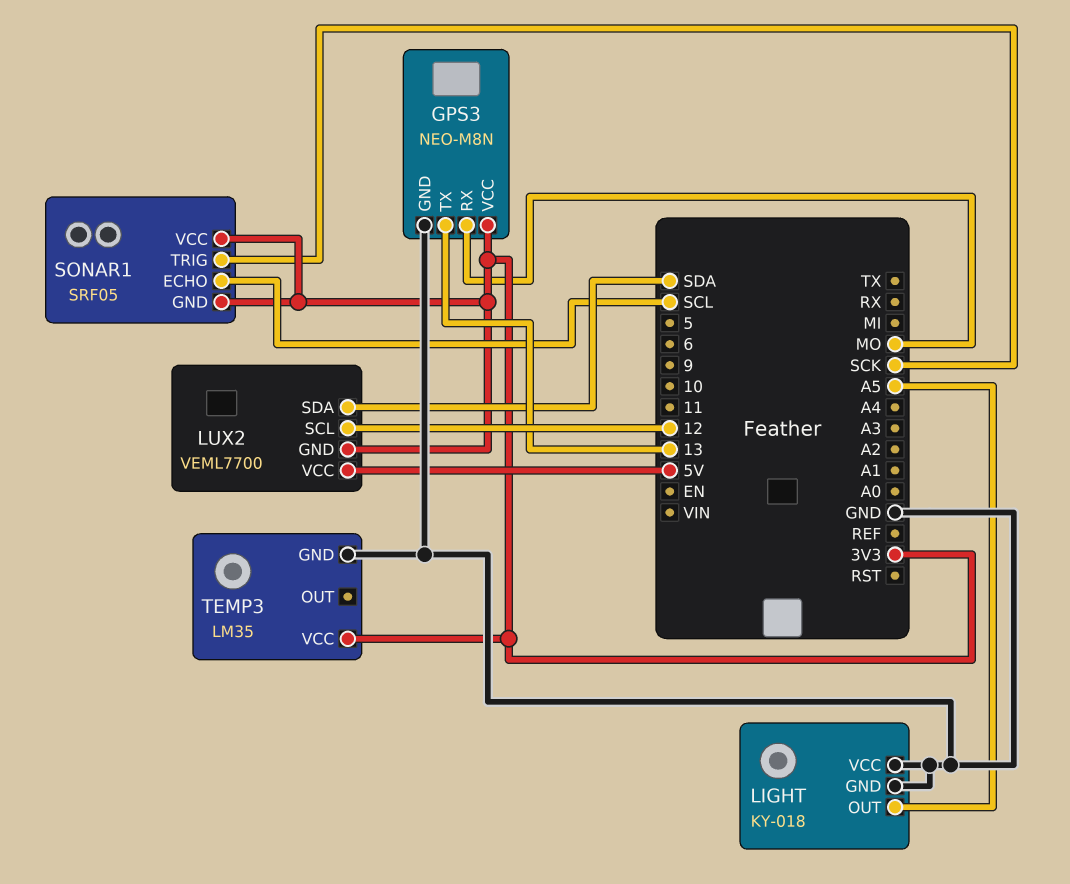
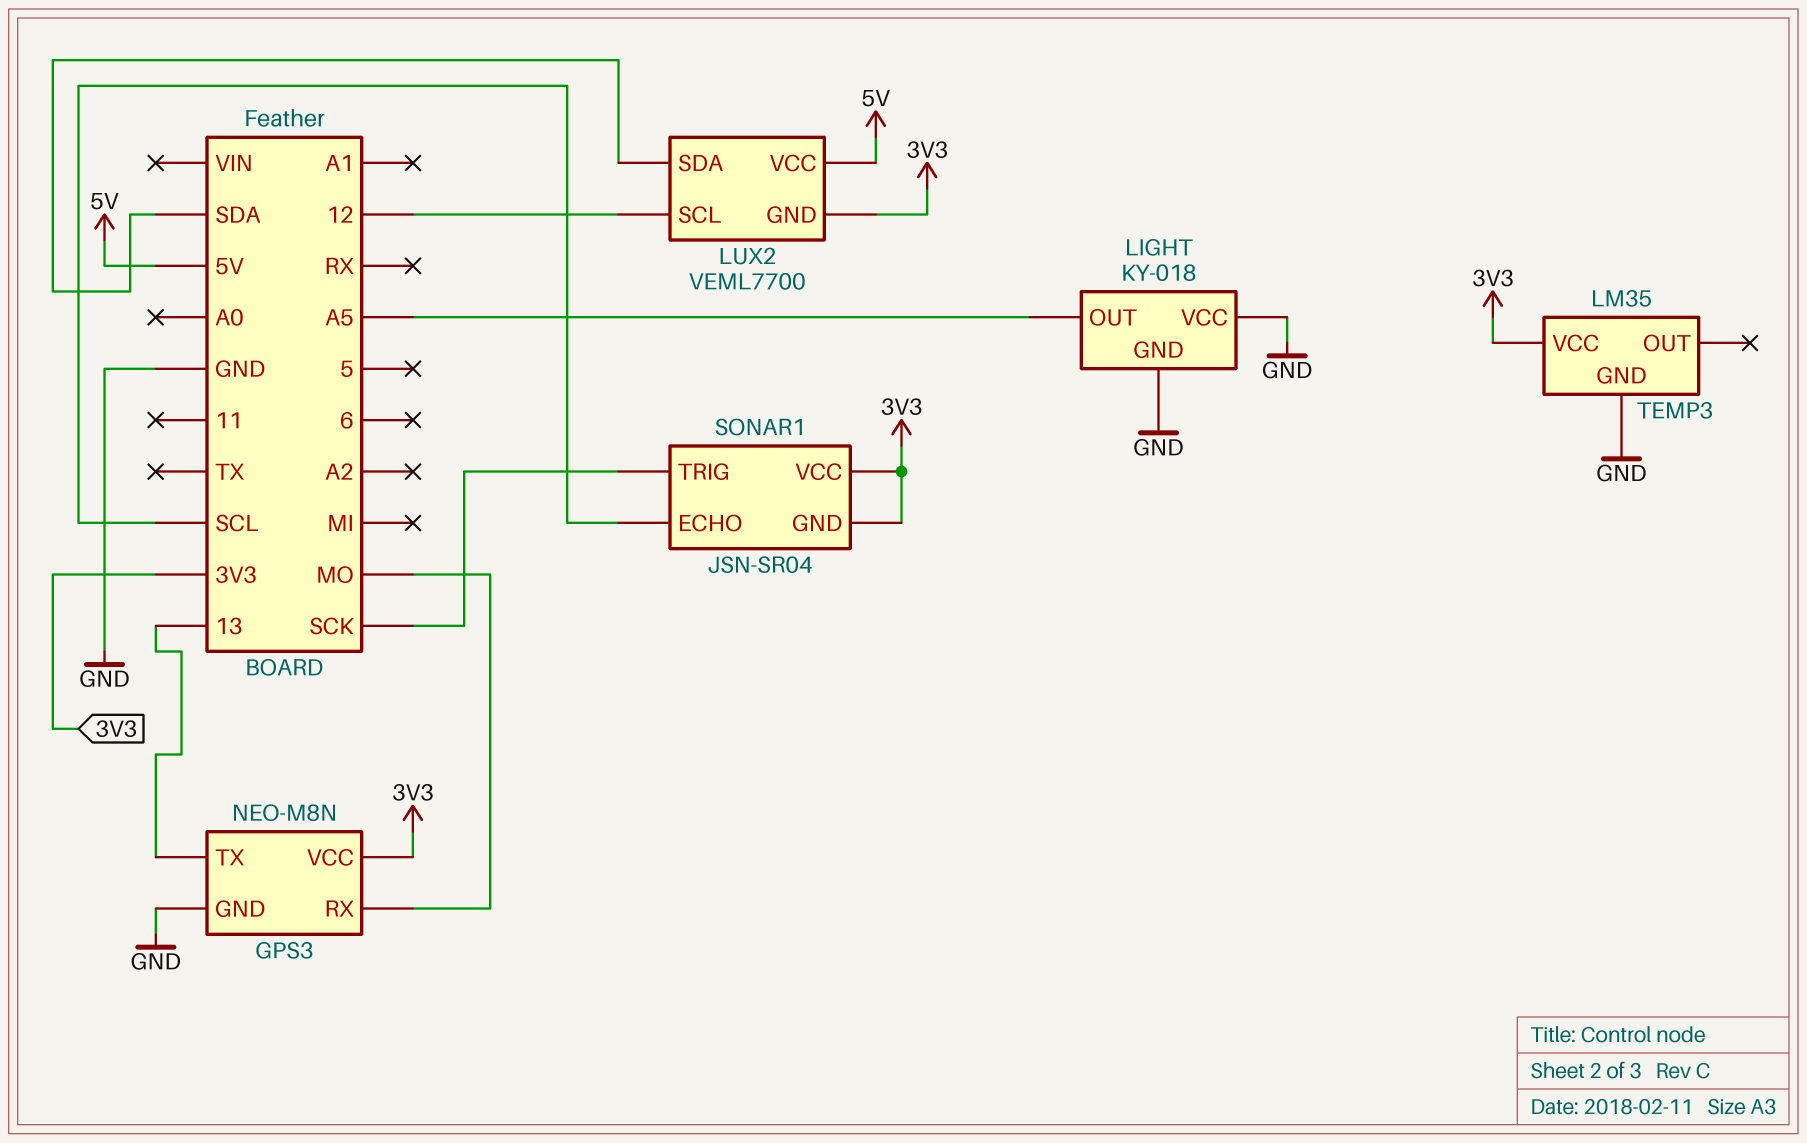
SONAR1: SRF05 -> JSN-SR04

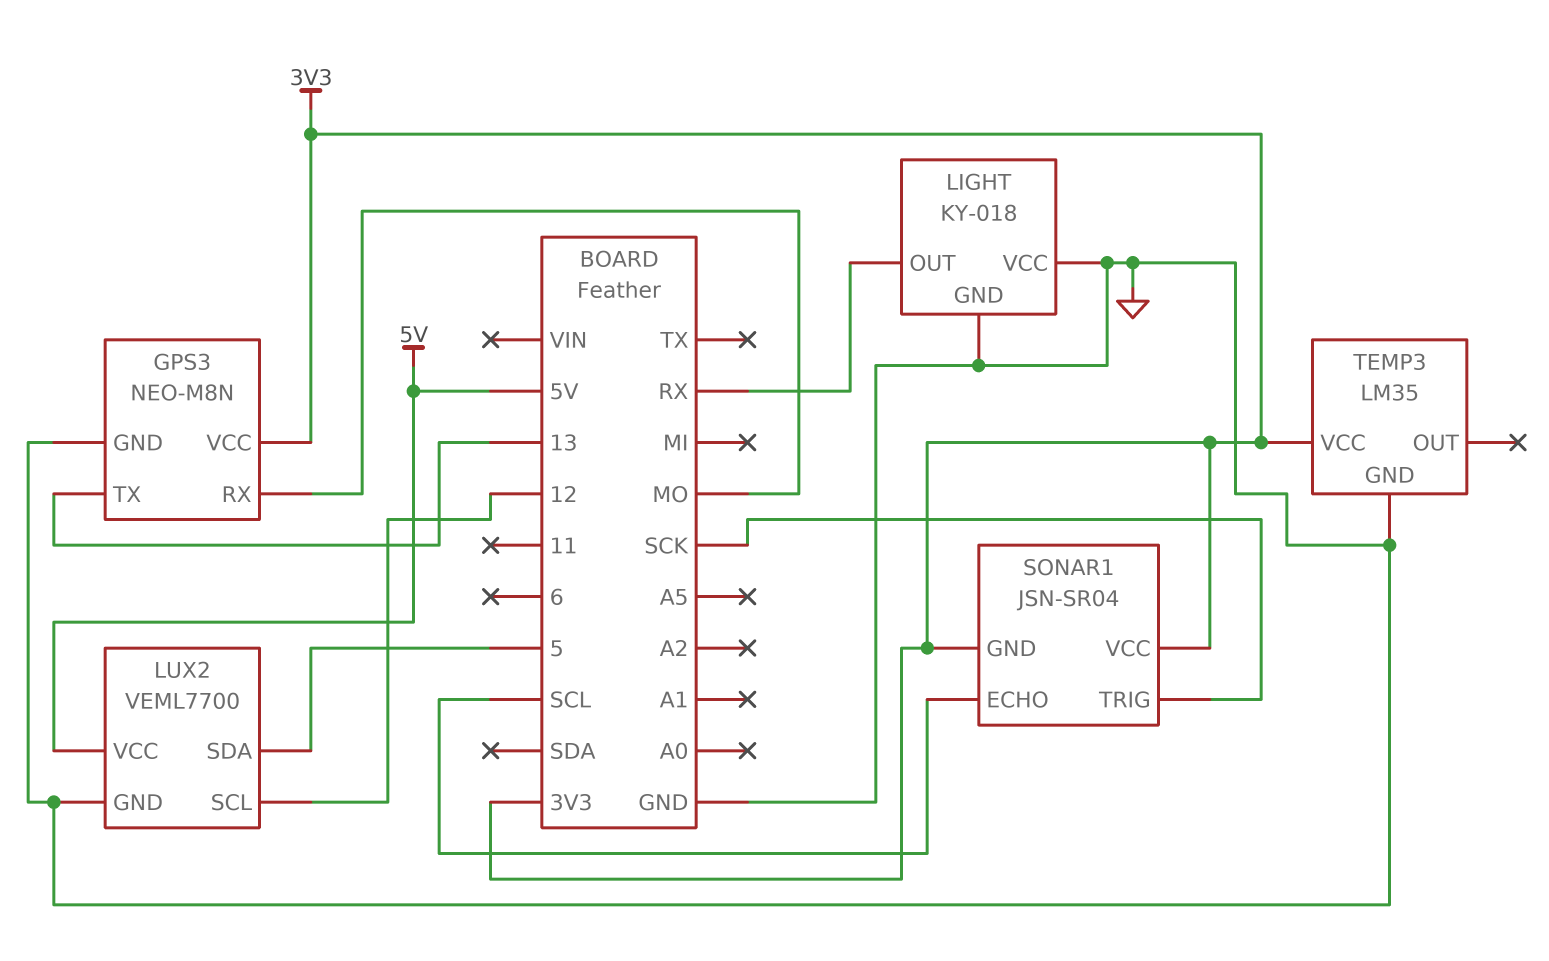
LIGHT pin OUT: A5 -> RX
LUX2 pin GND: 3V3 -> GND
LUX2 pin SDA: SDA -> 5

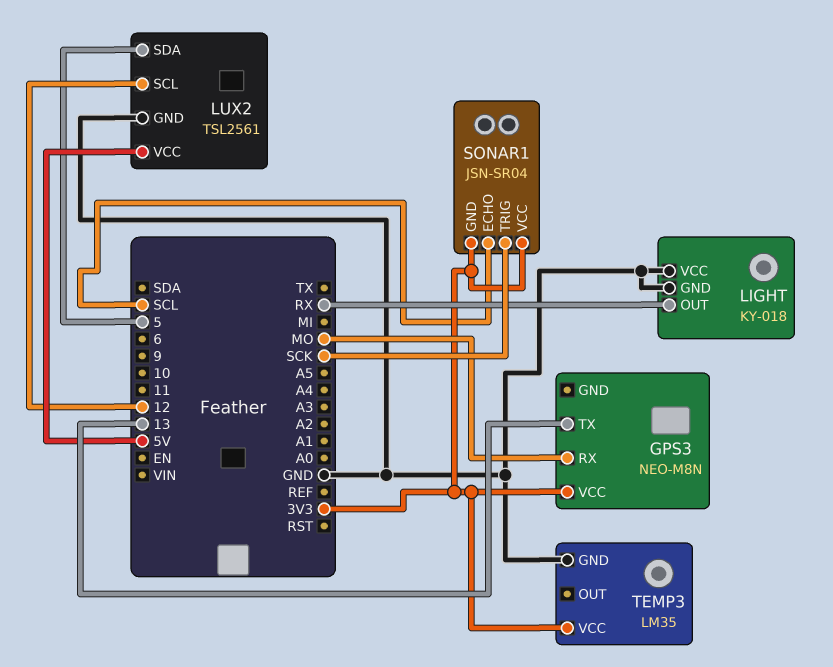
GPS3 pin GND: GND -> none
LUX2: VEML7700 -> TSL2561

